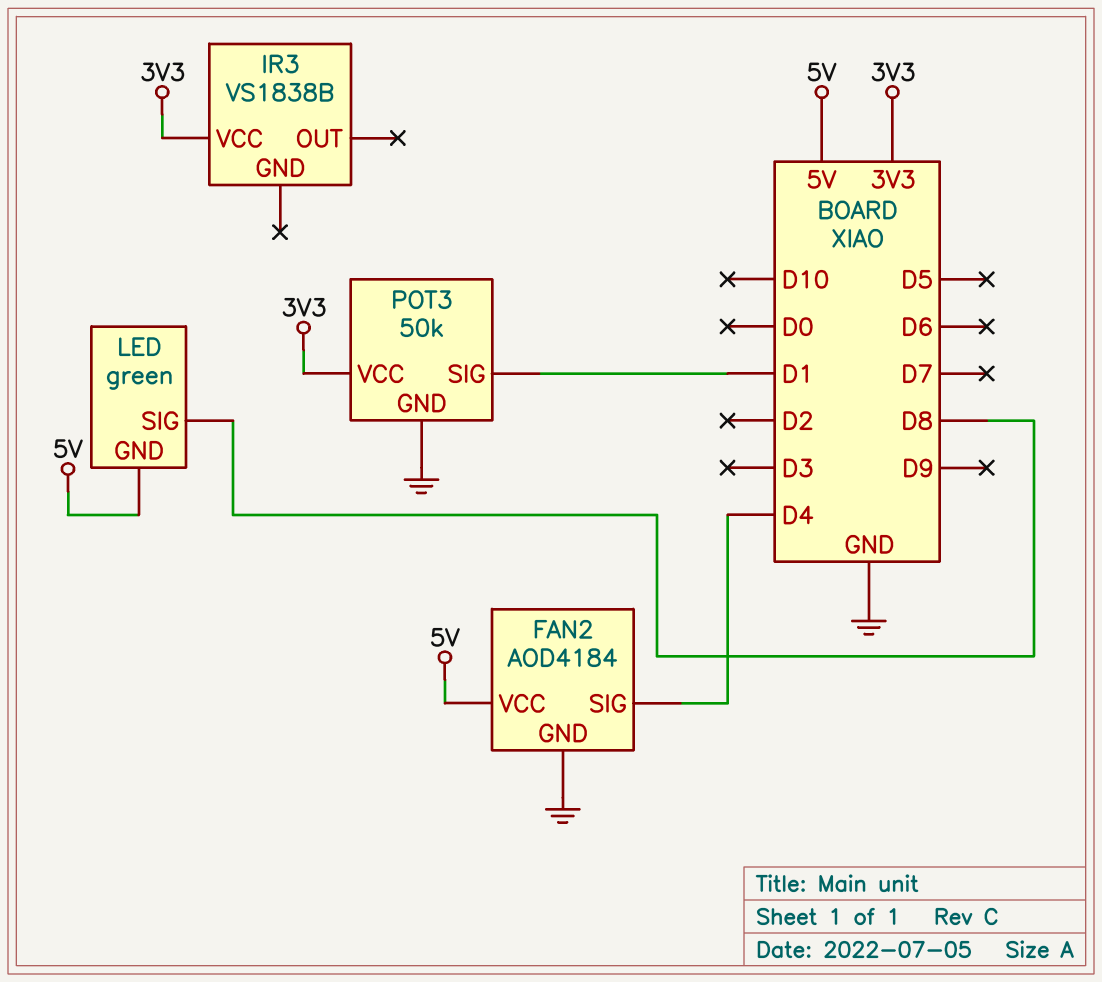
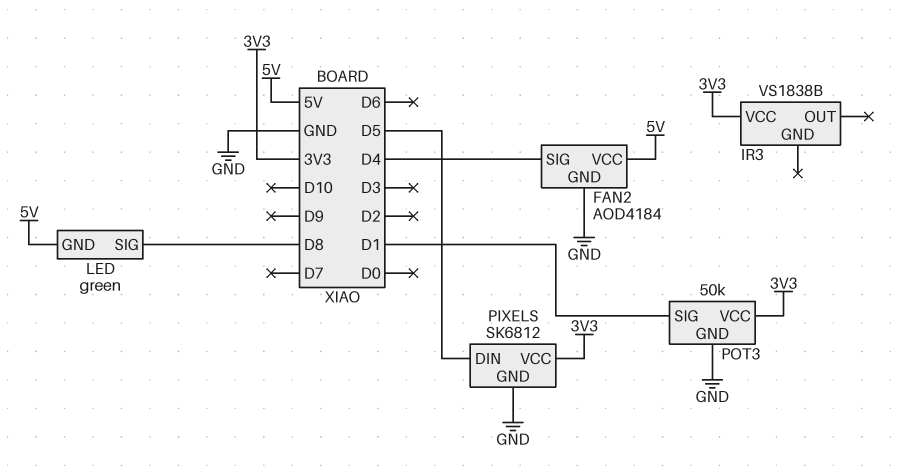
PIXELS: none -> SK6812
PIXELS pin DIN: none -> D5
PIXELS pin GND: none -> GND
PIXELS pin VCC: none -> 3V3

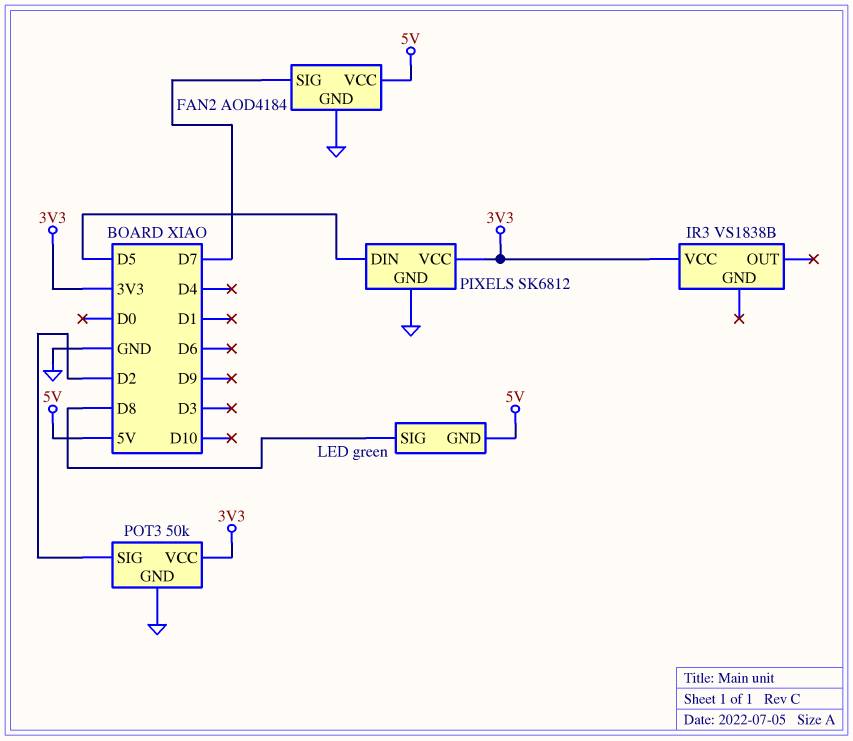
FAN2 pin SIG: D4 -> D7
POT3 pin SIG: D1 -> D2

